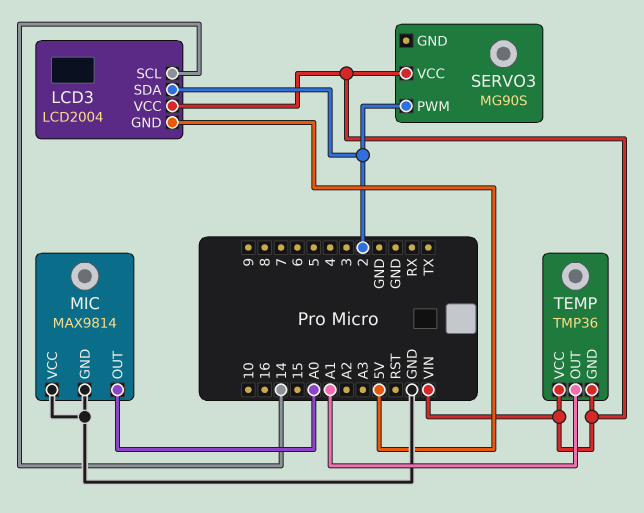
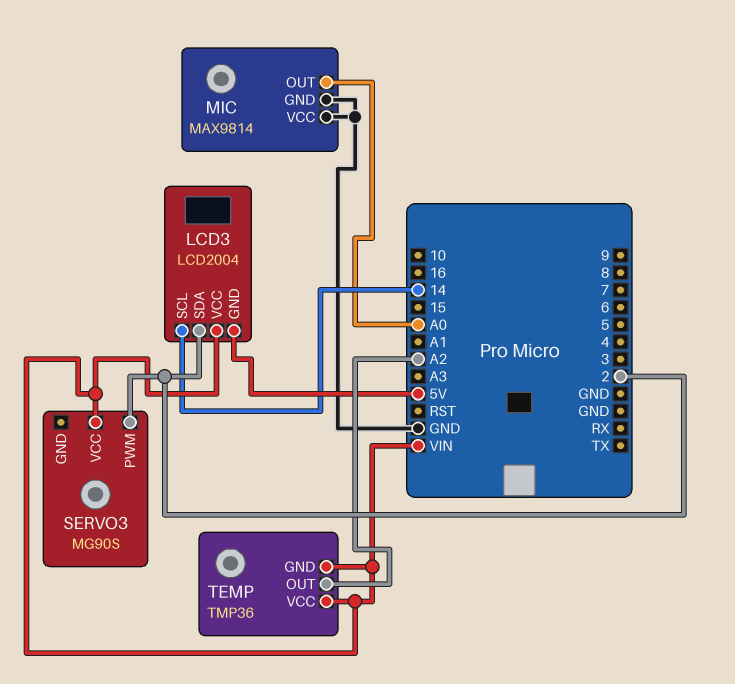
TEMP pin OUT: A1 -> A2

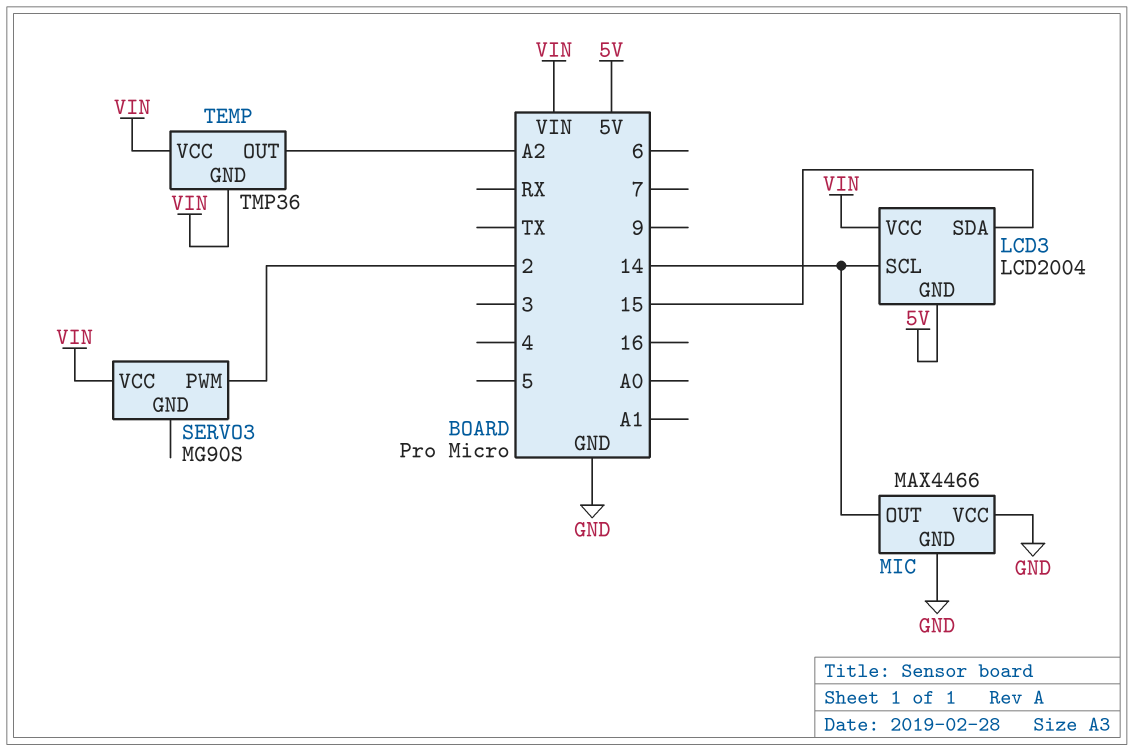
LCD3 pin SDA: 2 -> 15
MIC: MAX9814 -> MAX4466
MIC pin OUT: A0 -> 14

